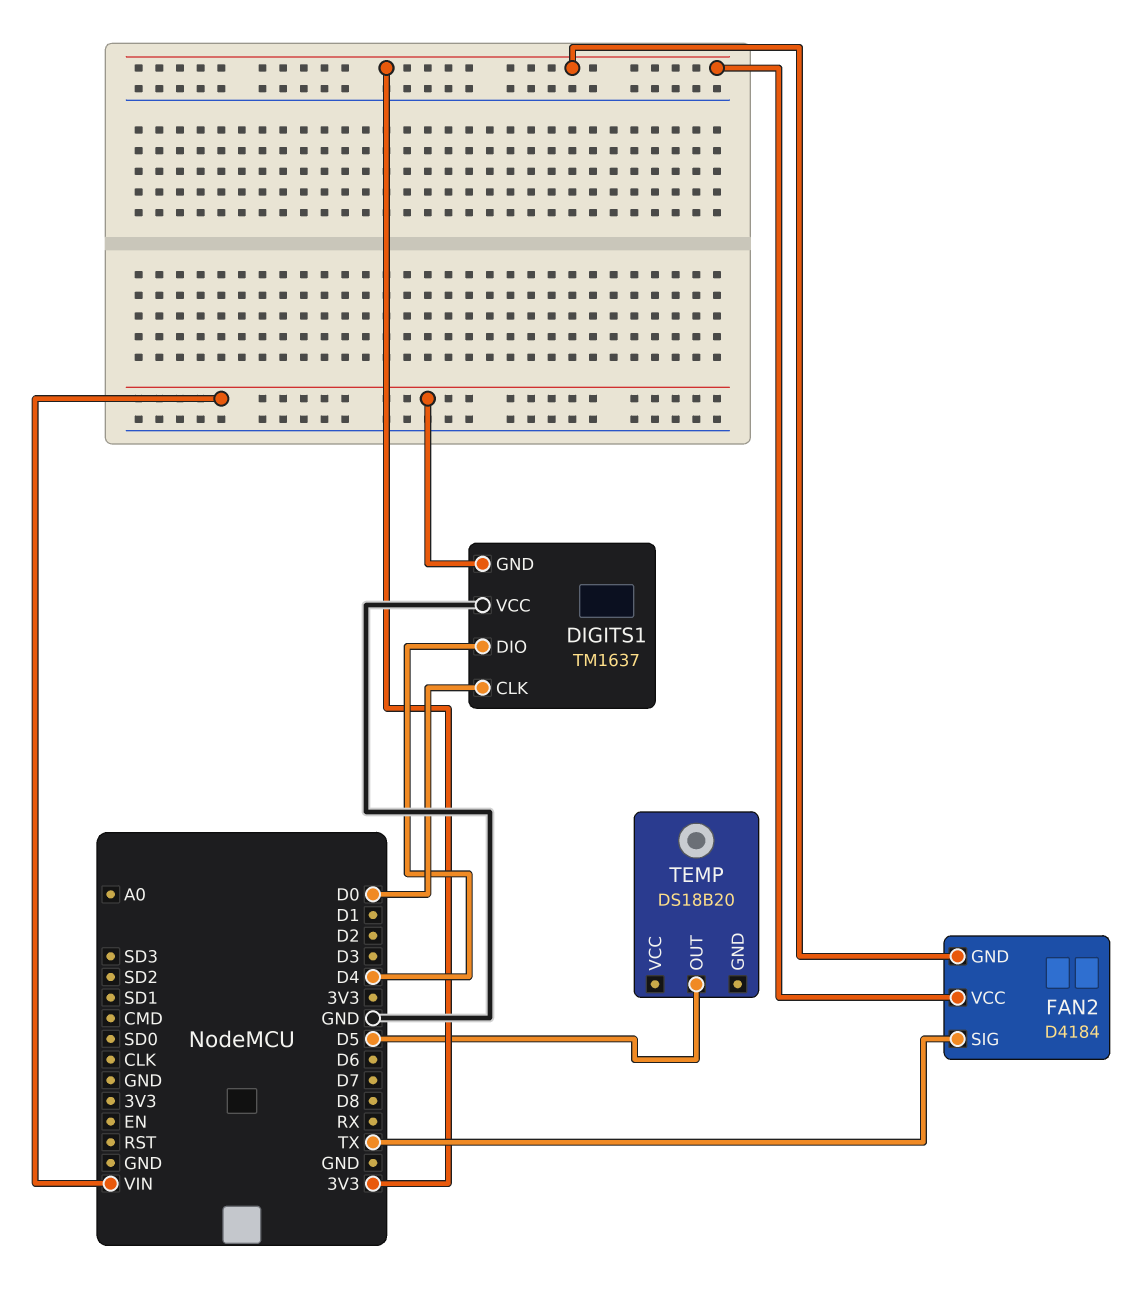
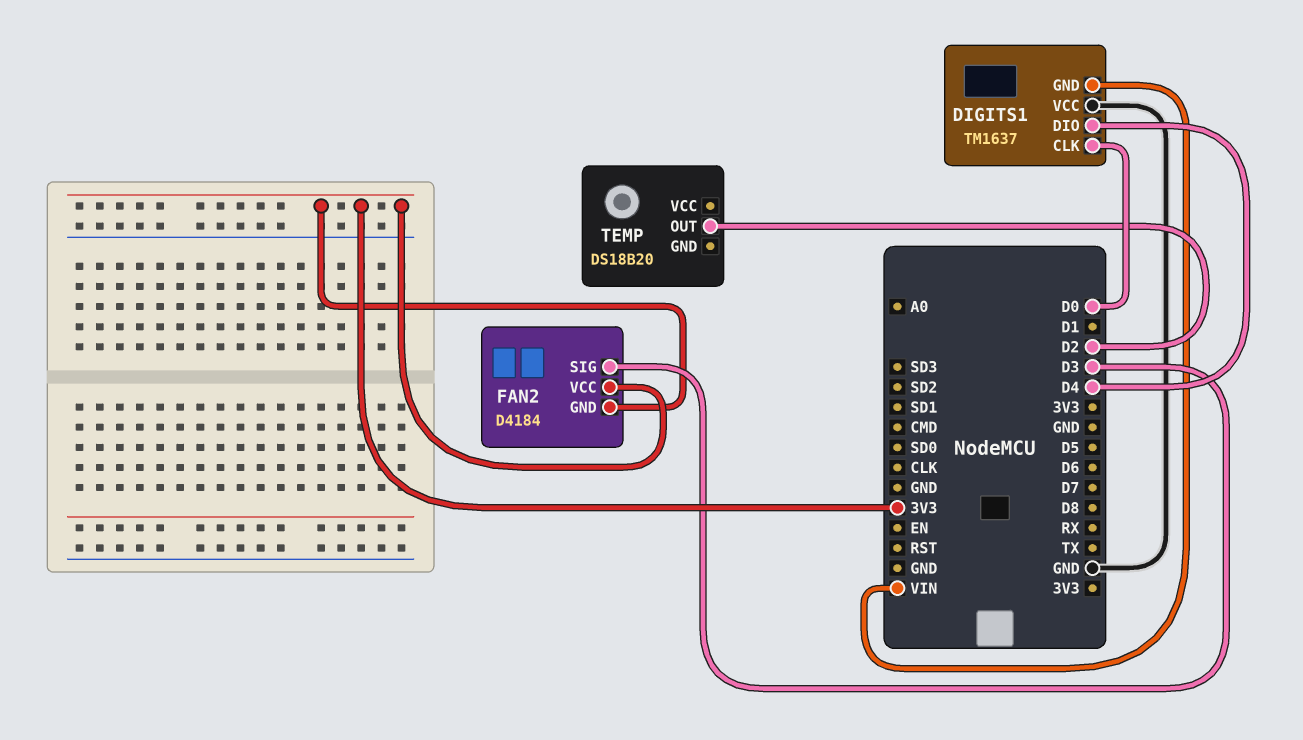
FAN2 pin SIG: TX -> D3
TEMP pin OUT: D5 -> D2

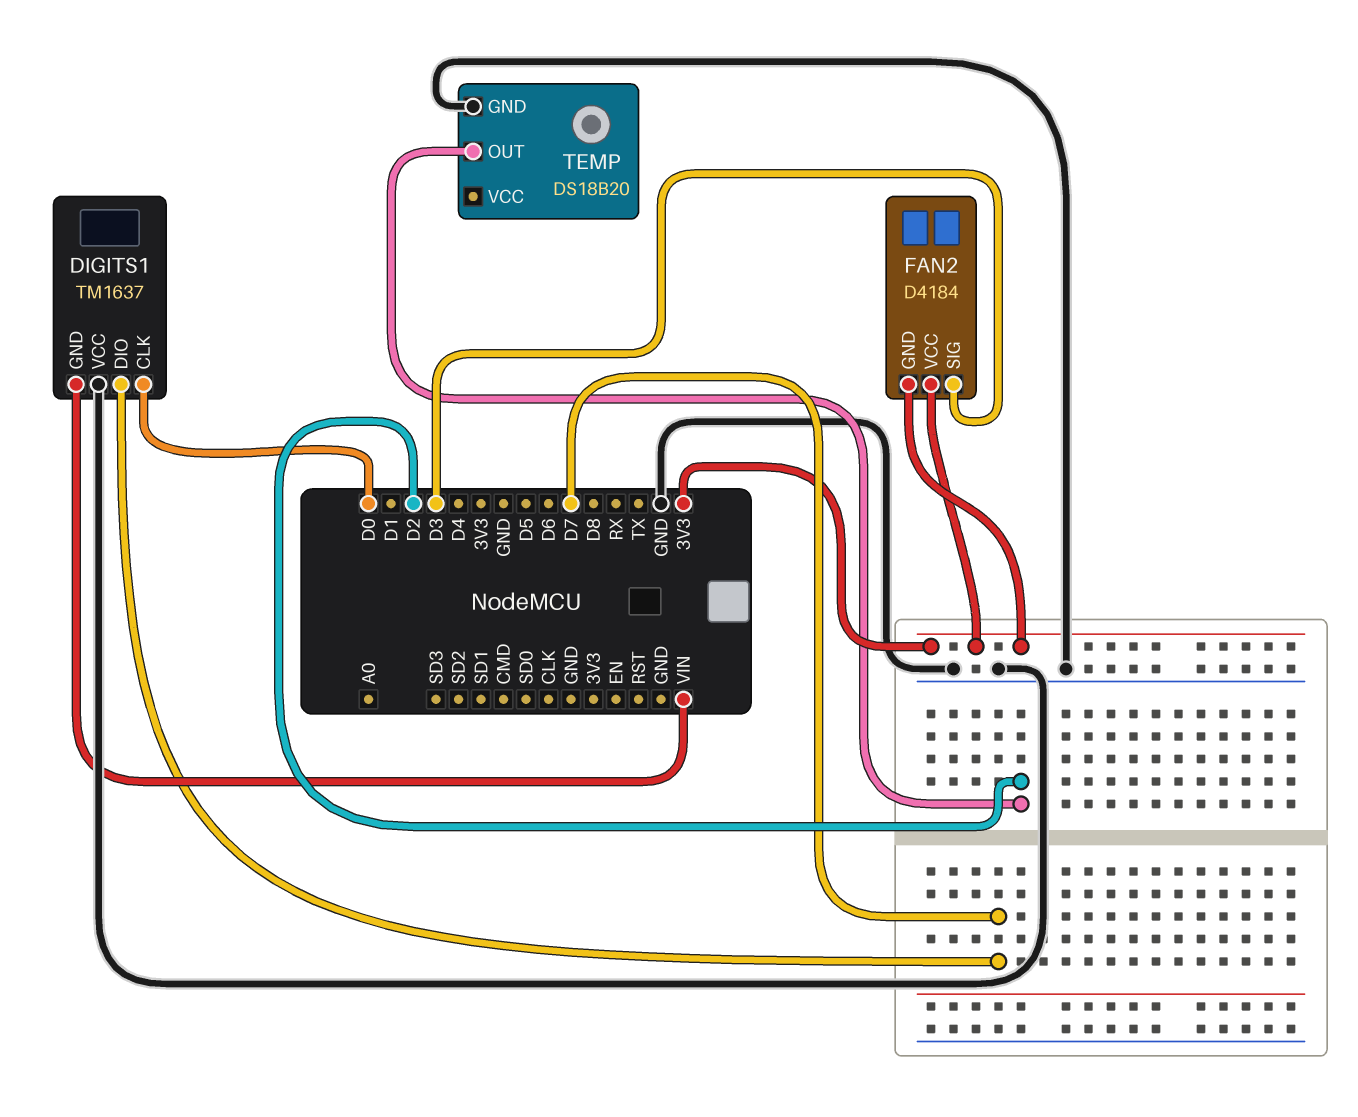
DIGITS1 pin DIO: D4 -> D7
TEMP pin GND: none -> GND

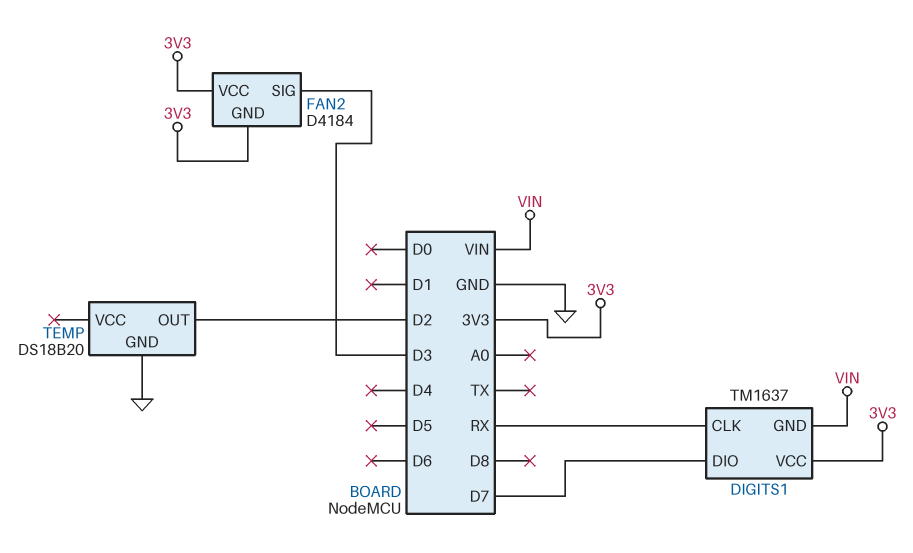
DIGITS1 pin CLK: D0 -> RX
DIGITS1 pin VCC: GND -> 3V3

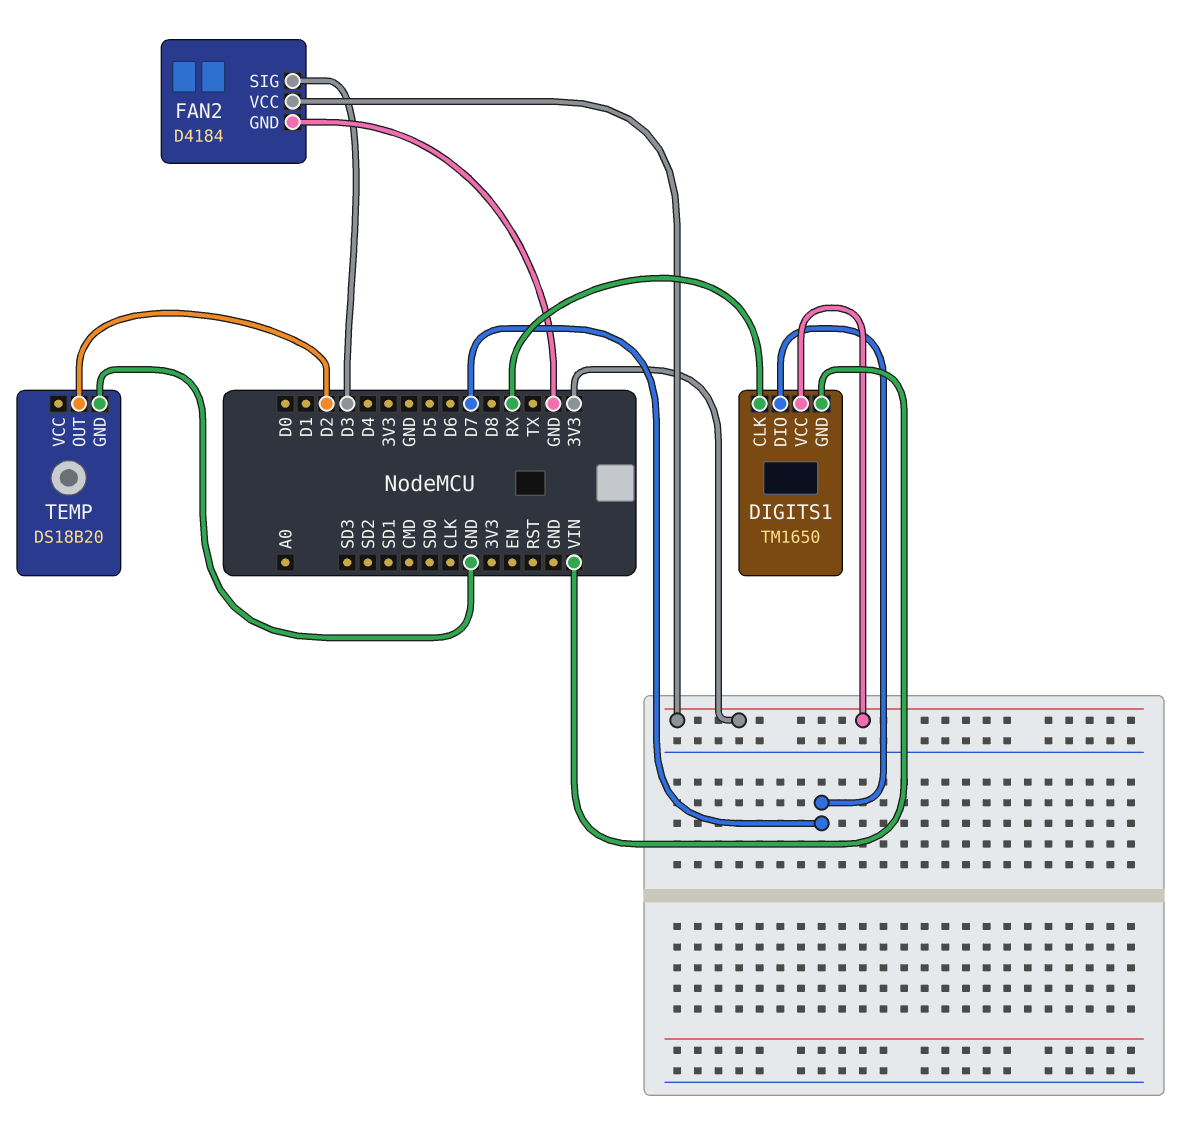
DIGITS1: TM1637 -> TM1650
FAN2 pin GND: 3V3 -> GND

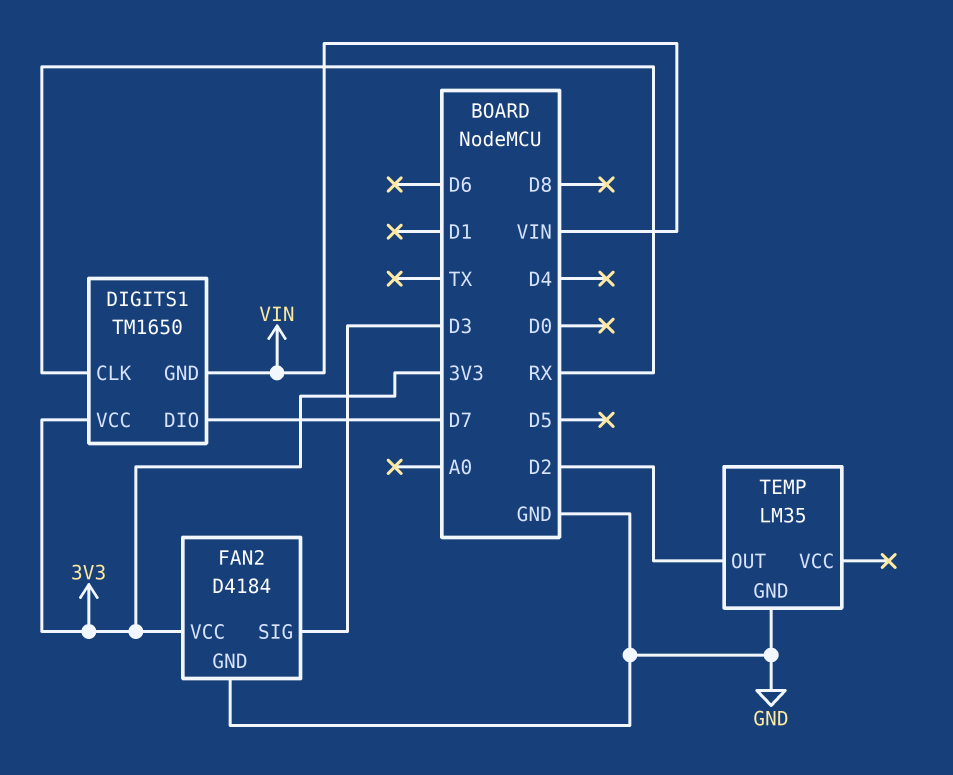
TEMP: DS18B20 -> LM35

